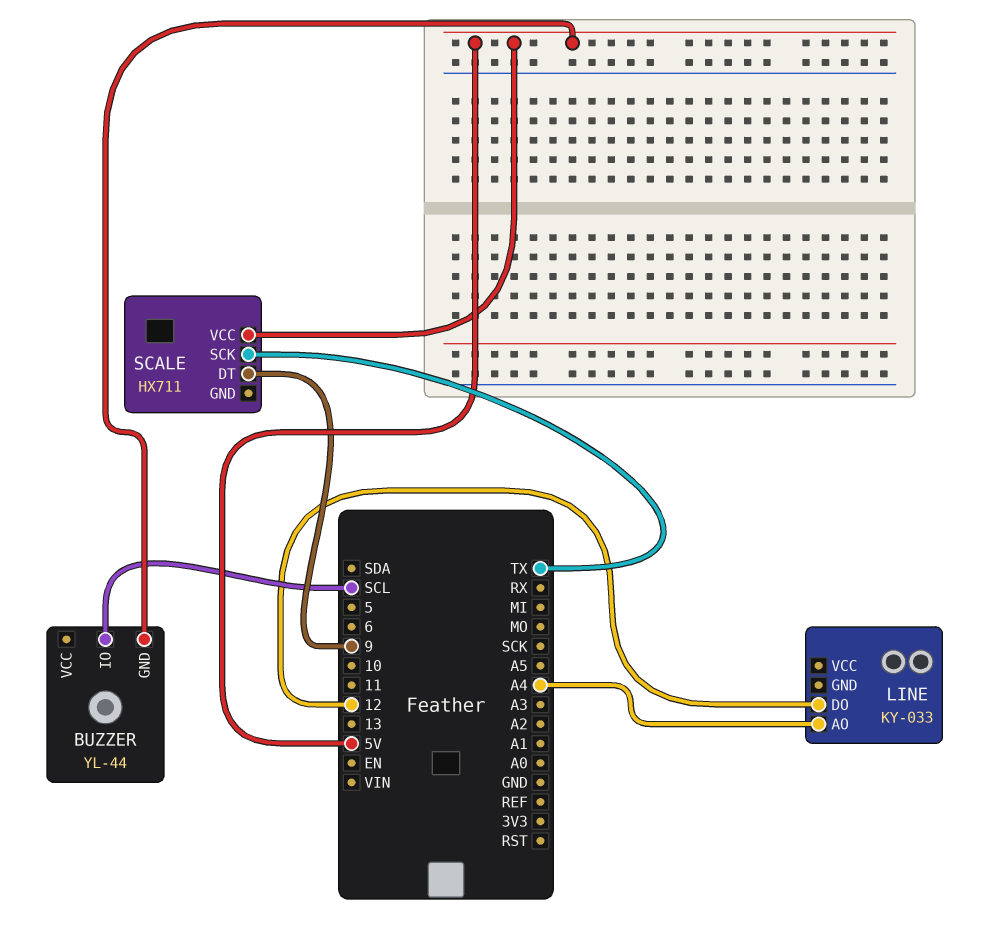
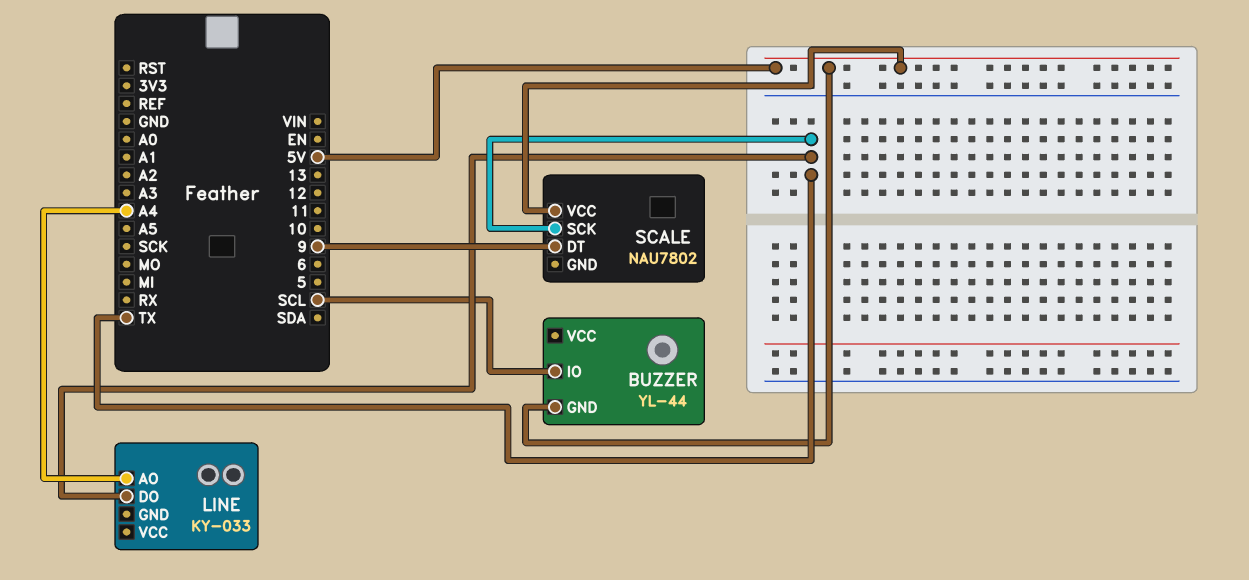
LINE pin DO: 12 -> TX
SCALE: HX711 -> NAU7802

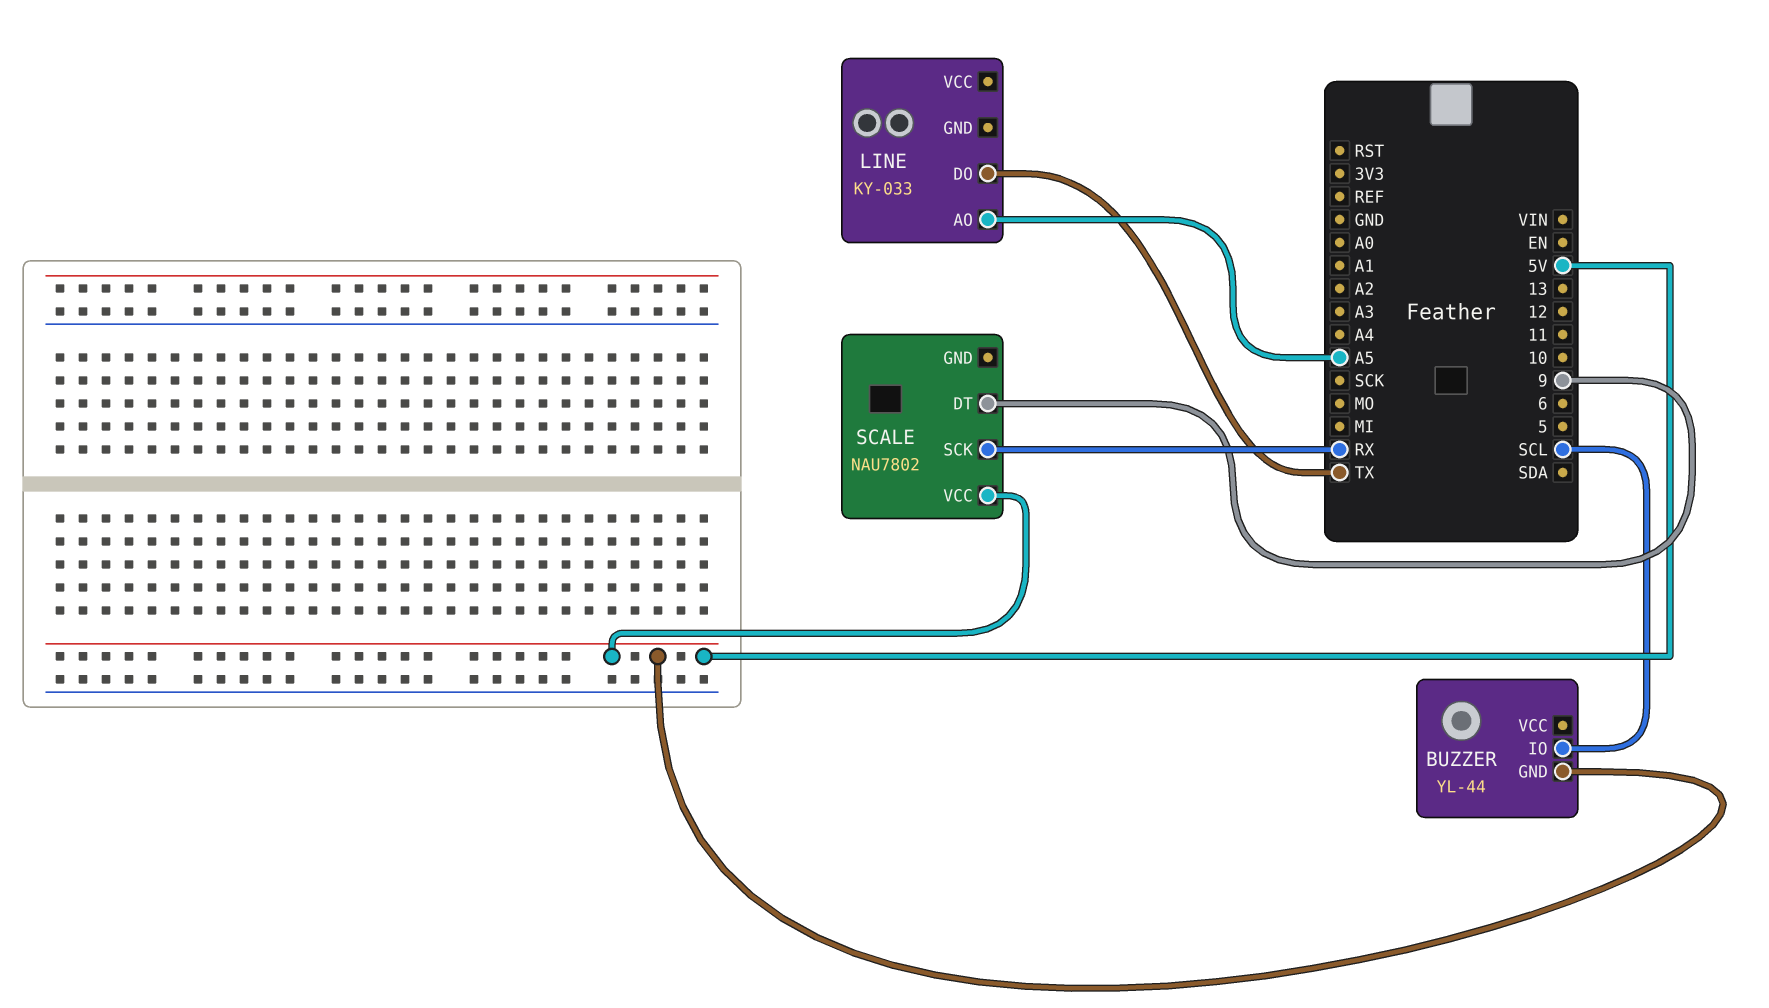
LINE pin AO: A4 -> A5
SCALE pin SCK: TX -> RX

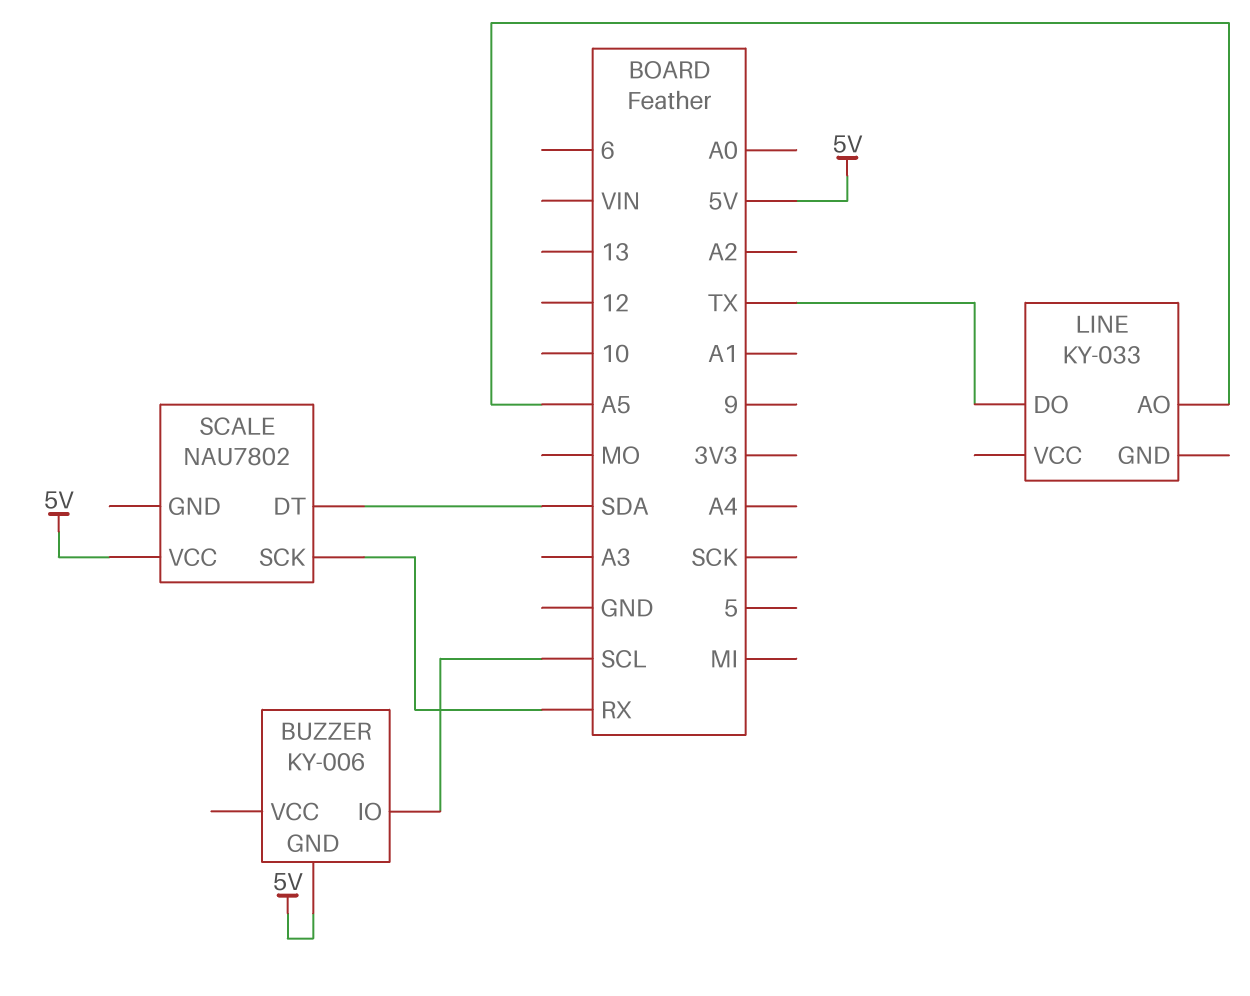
BUZZER: YL-44 -> KY-006
SCALE pin DT: 9 -> SDA

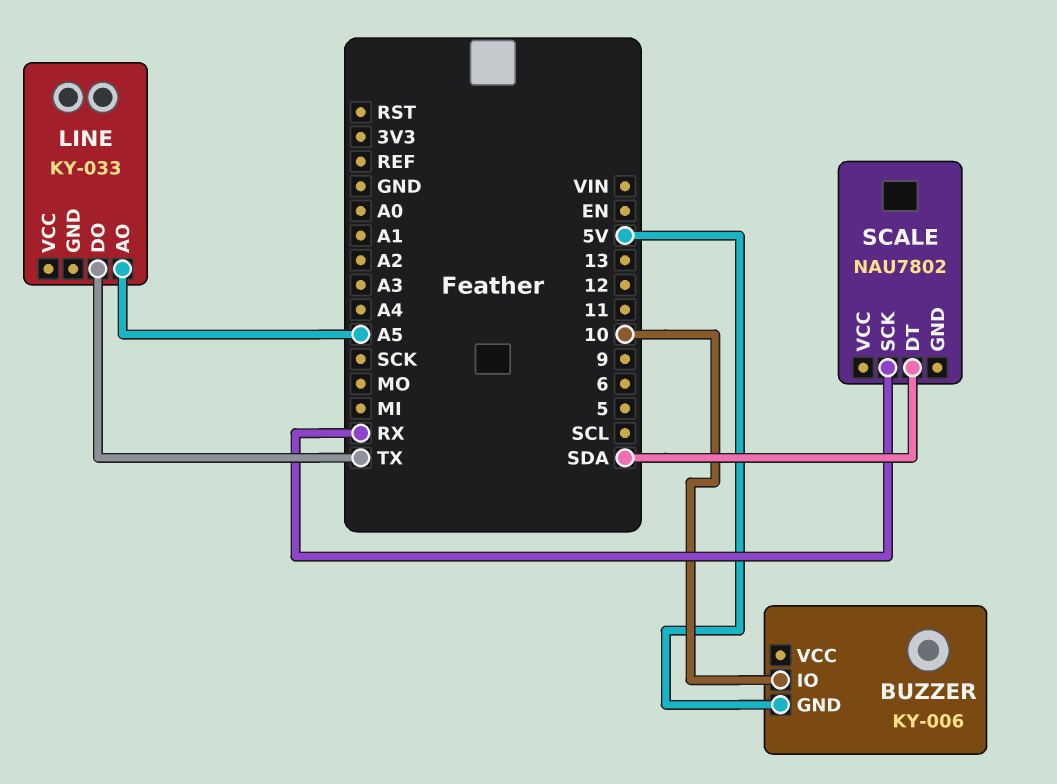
BUZZER pin IO: SCL -> 10
SCALE pin VCC: 5V -> none

